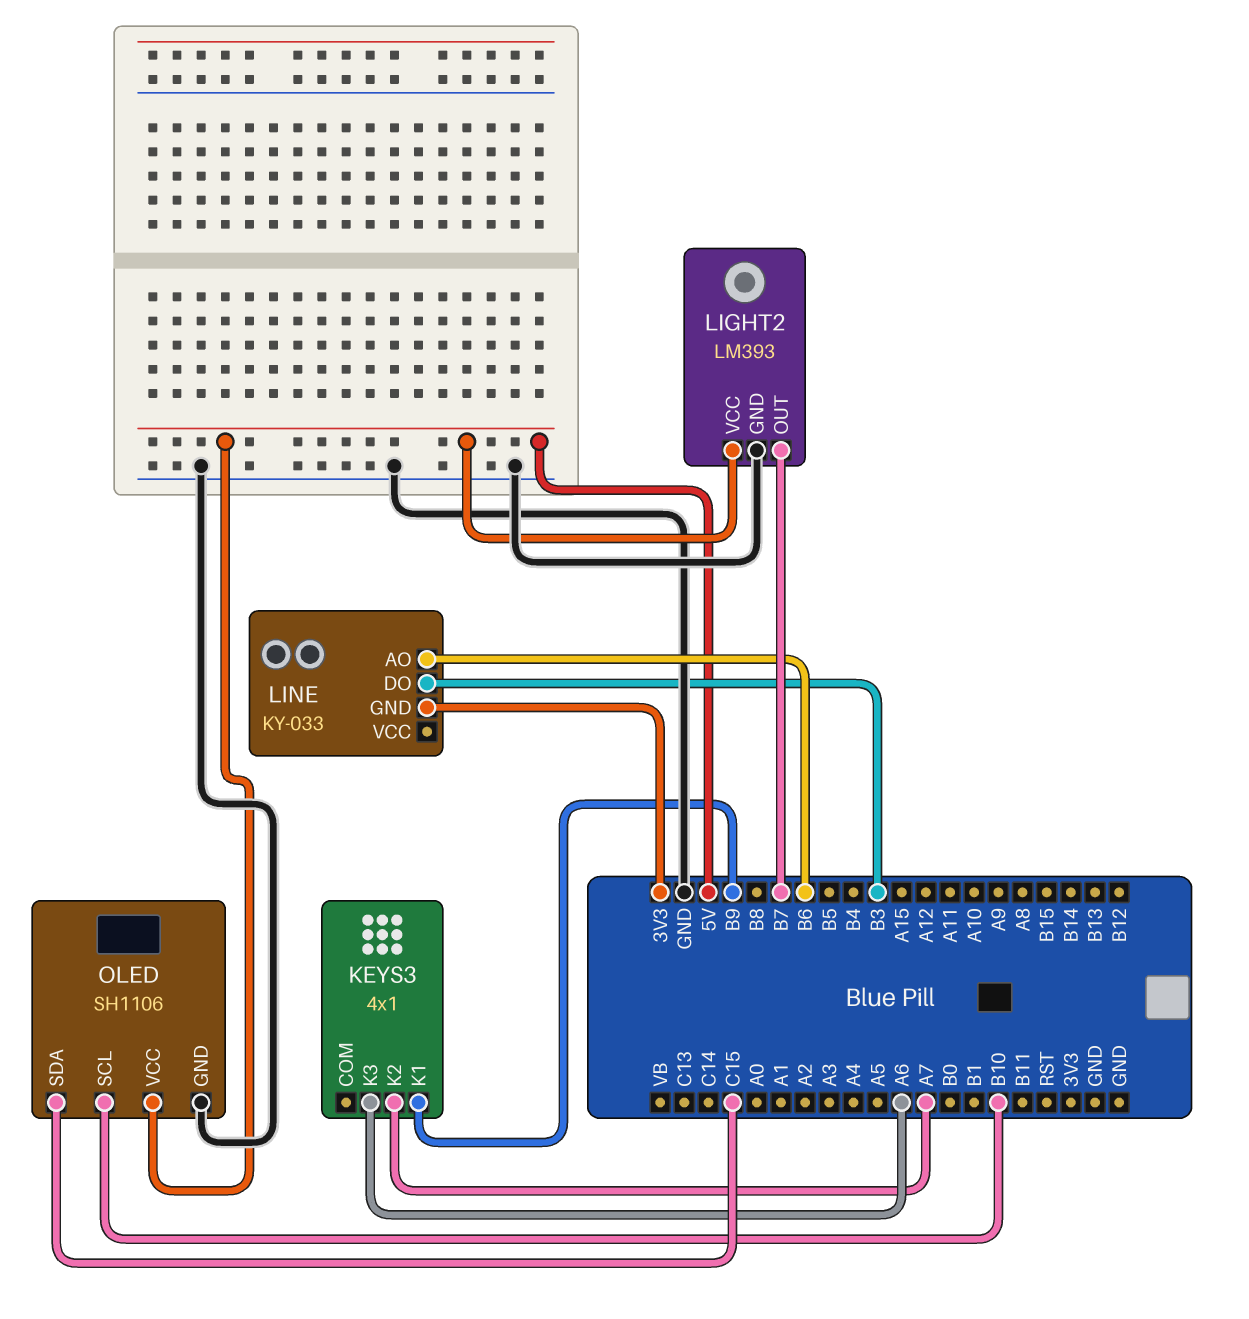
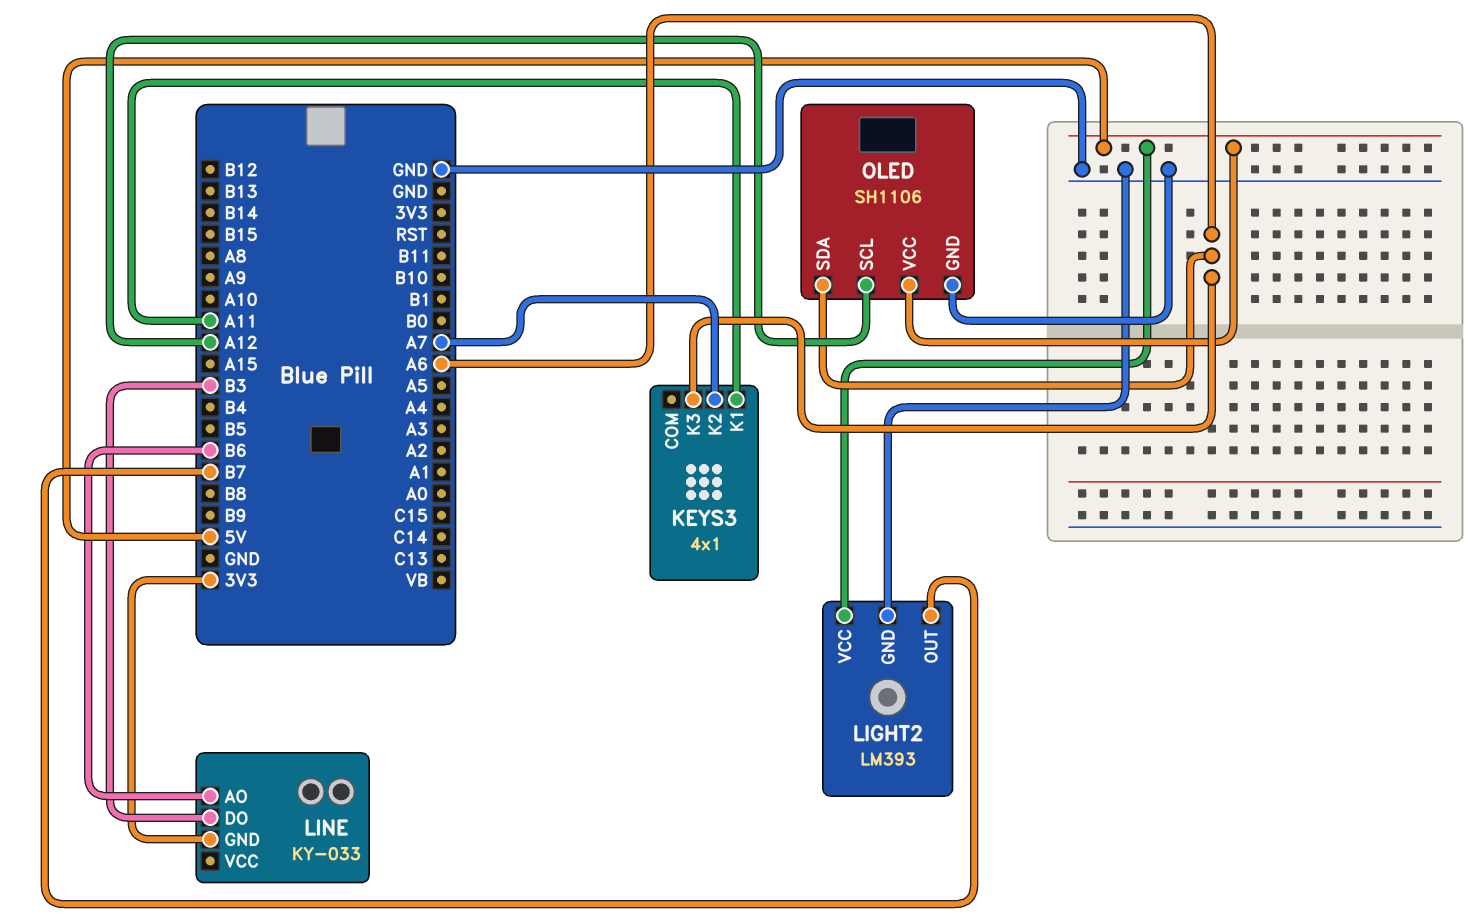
KEYS3 pin K1: B9 -> A11
OLED pin SCL: B10 -> A12
OLED pin SDA: C15 -> A6

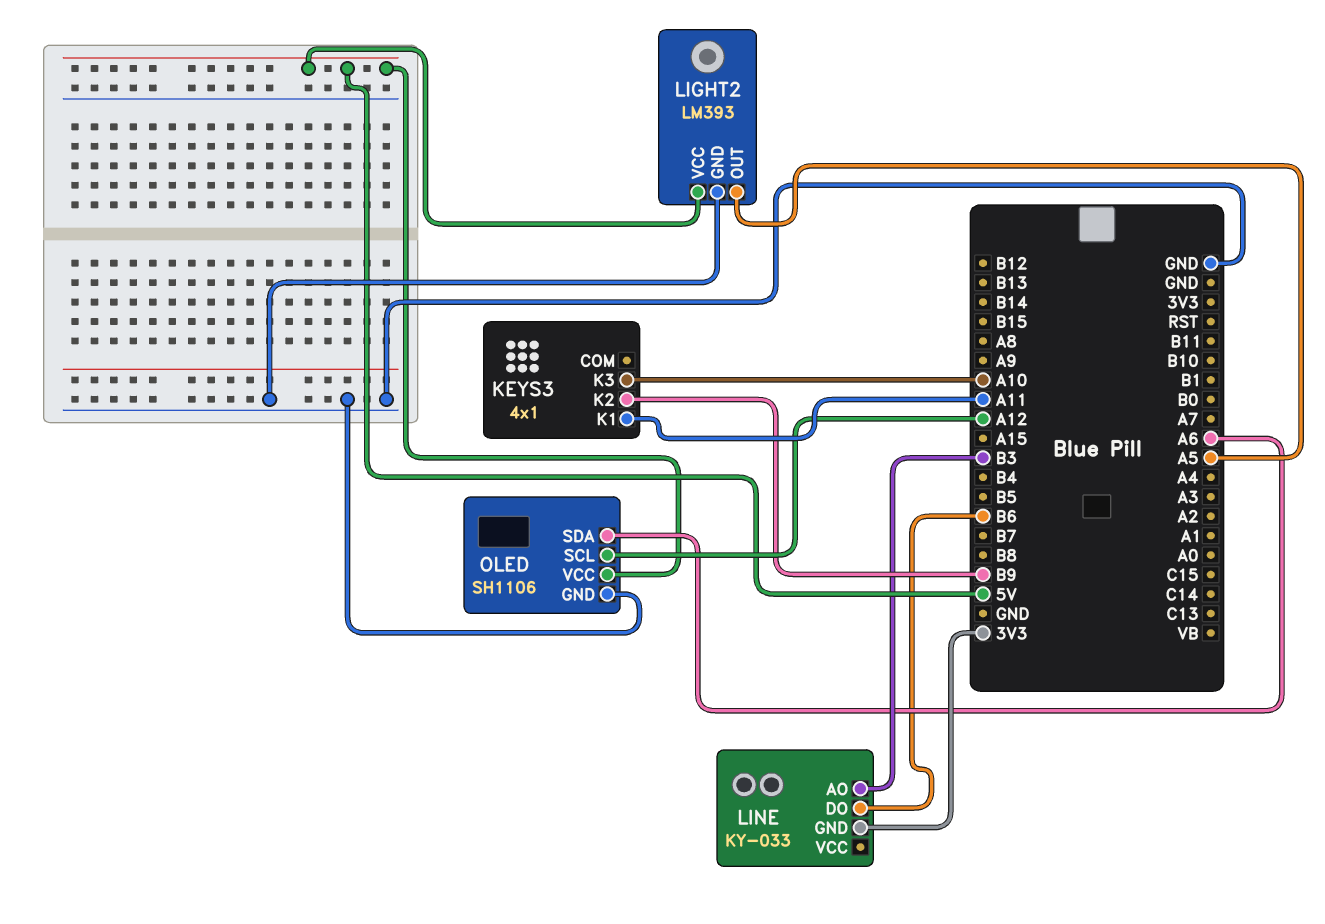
KEYS3 pin K2: A7 -> B9
KEYS3 pin K3: A6 -> A10
LIGHT2 pin OUT: B7 -> A5
LINE pin AO: B6 -> B3
LINE pin DO: B3 -> B6

